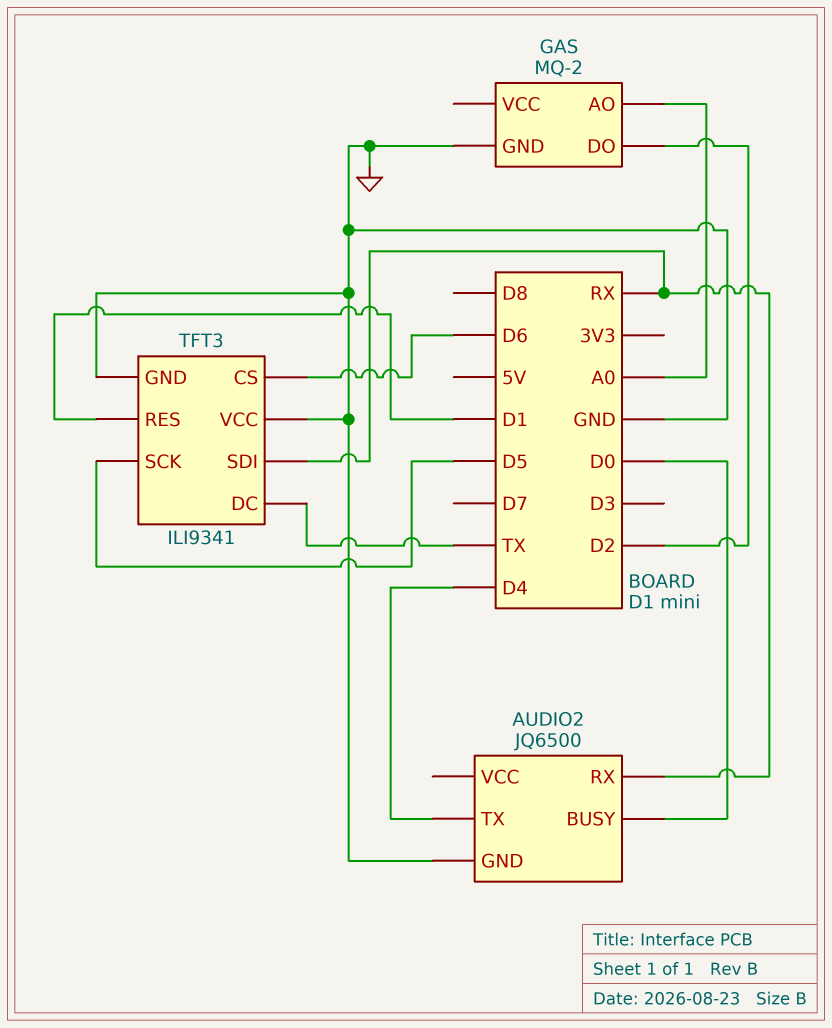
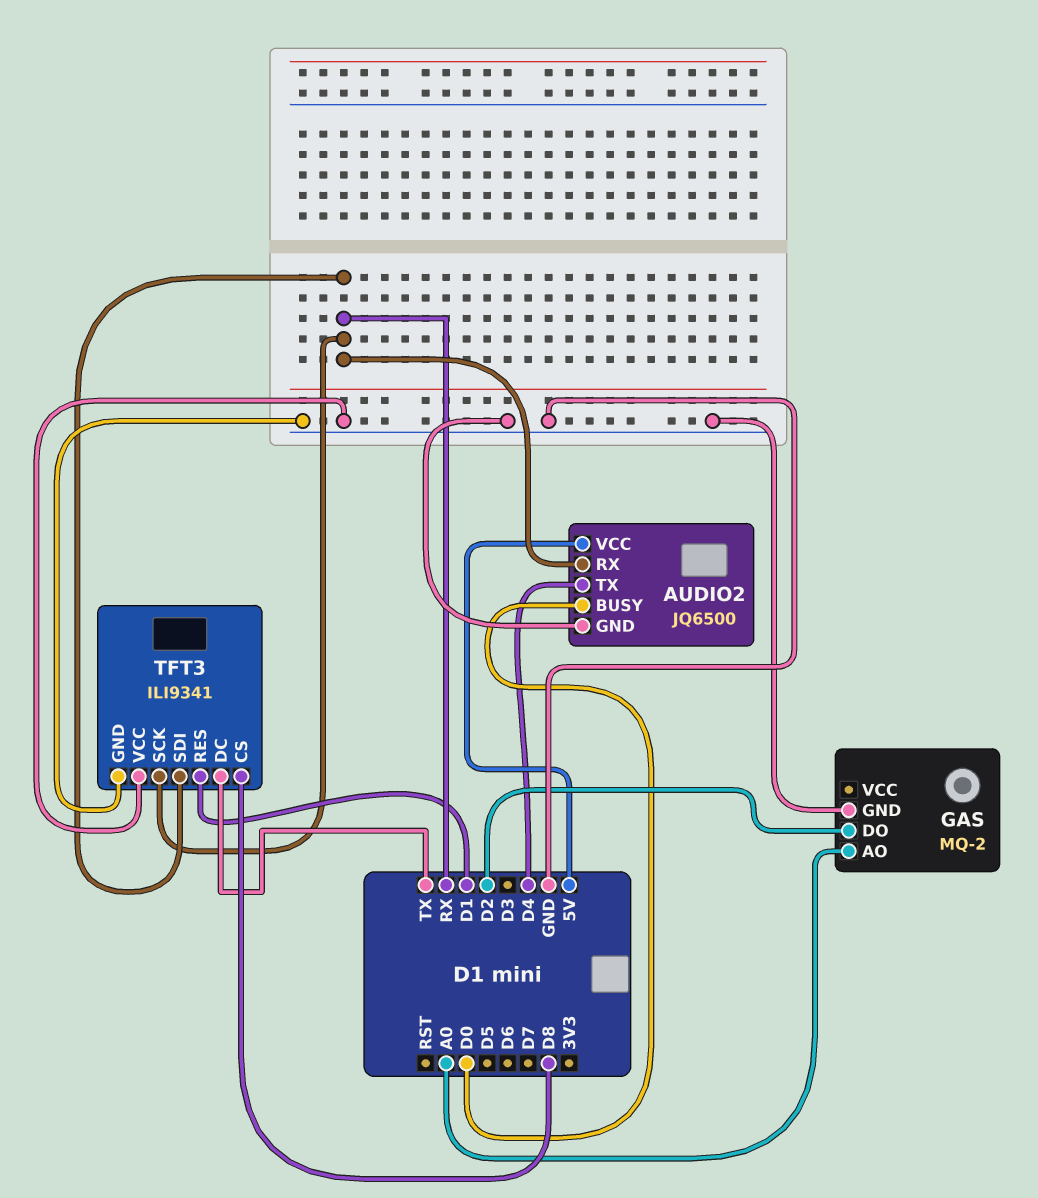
AUDIO2 pin VCC: none -> 5V
TFT3 pin CS: D6 -> D8
TFT3 pin SCK: D5 -> RX

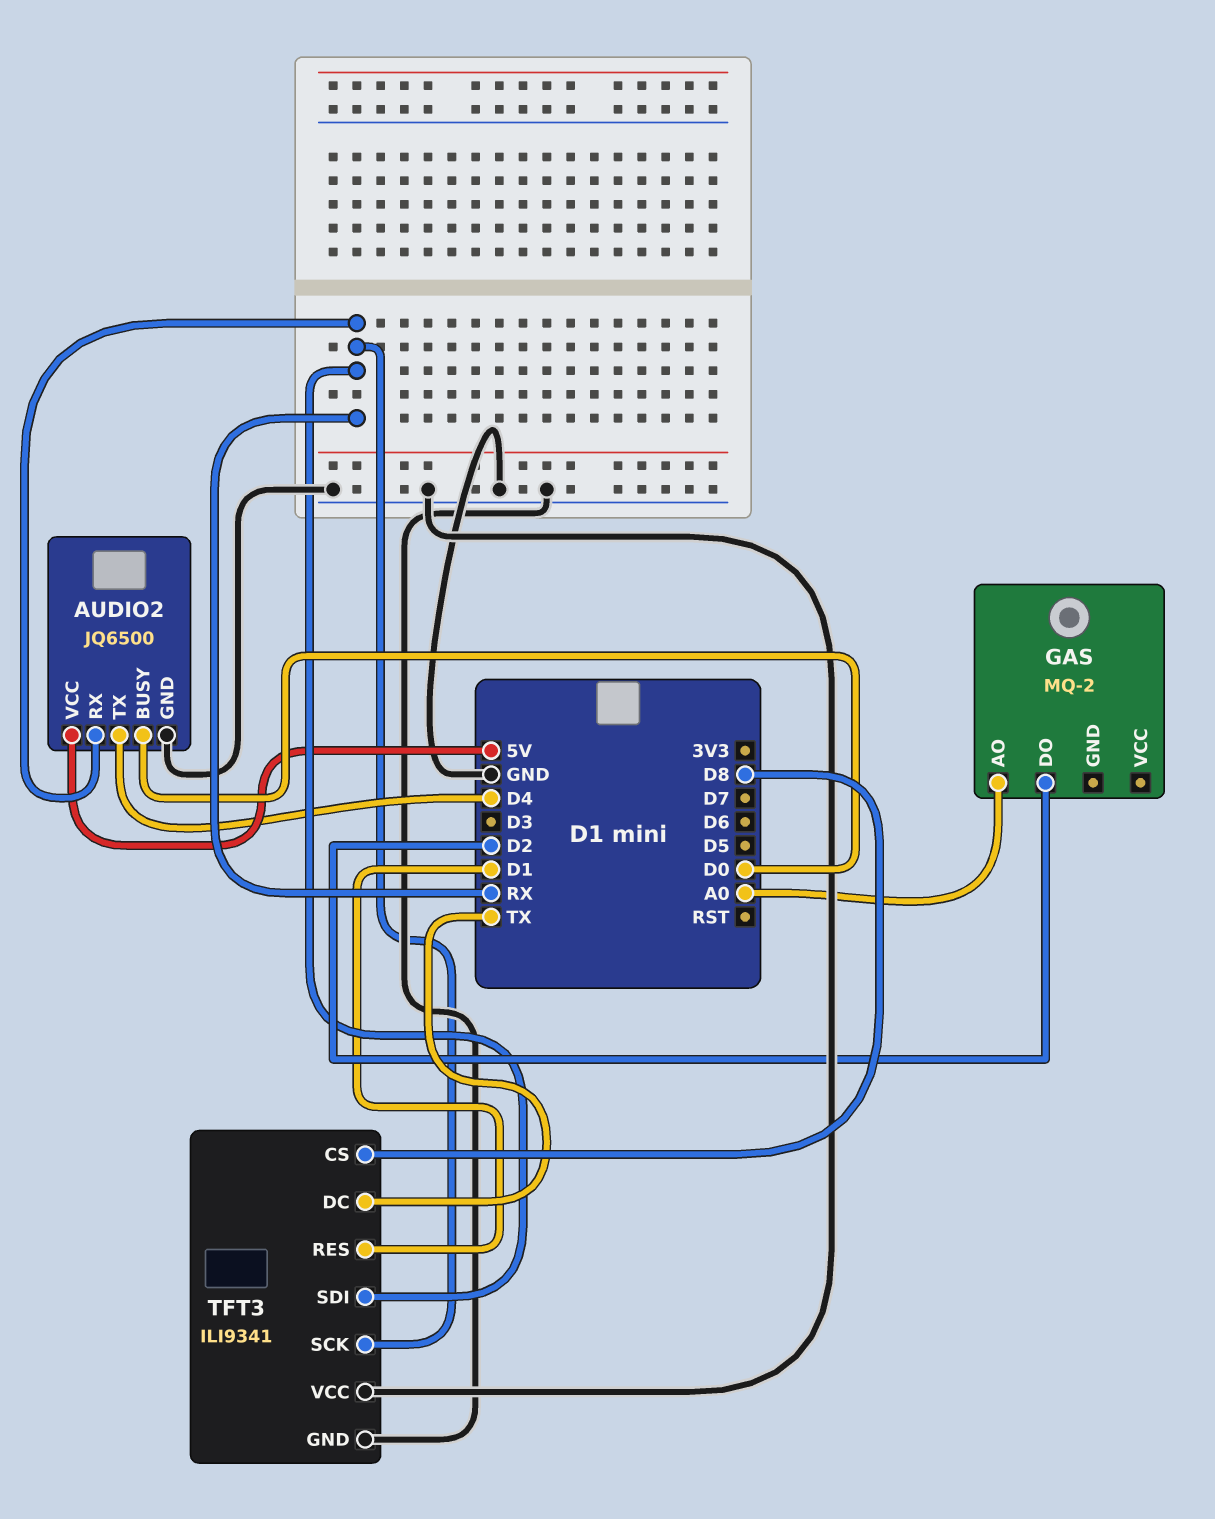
GAS pin GND: GND -> none

